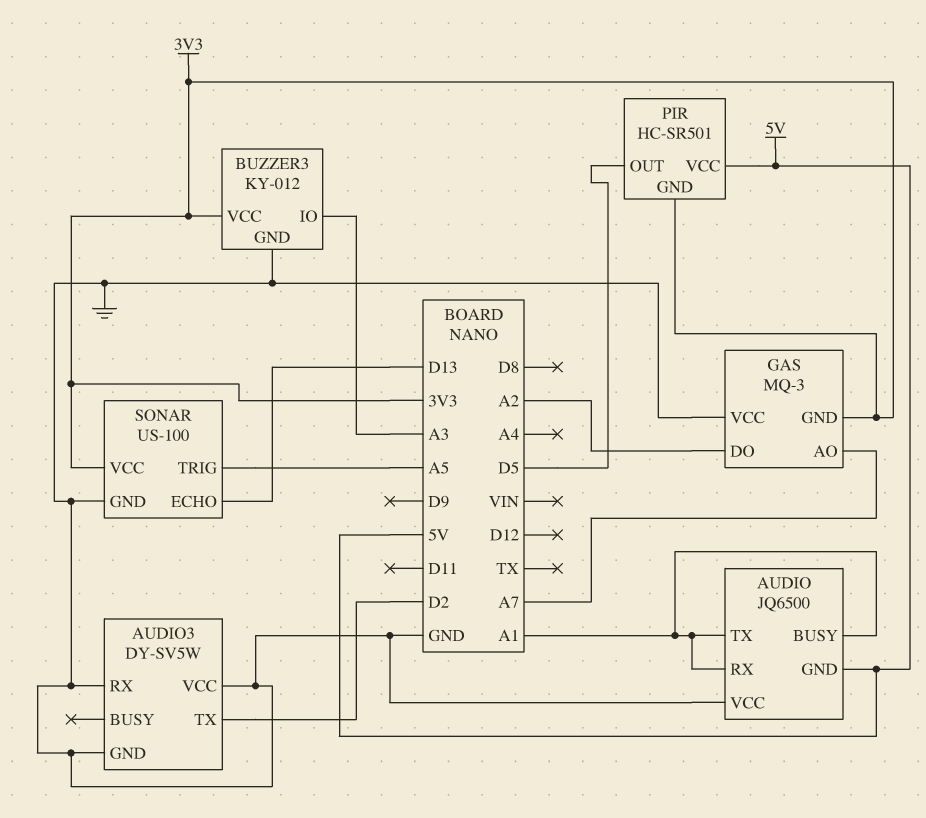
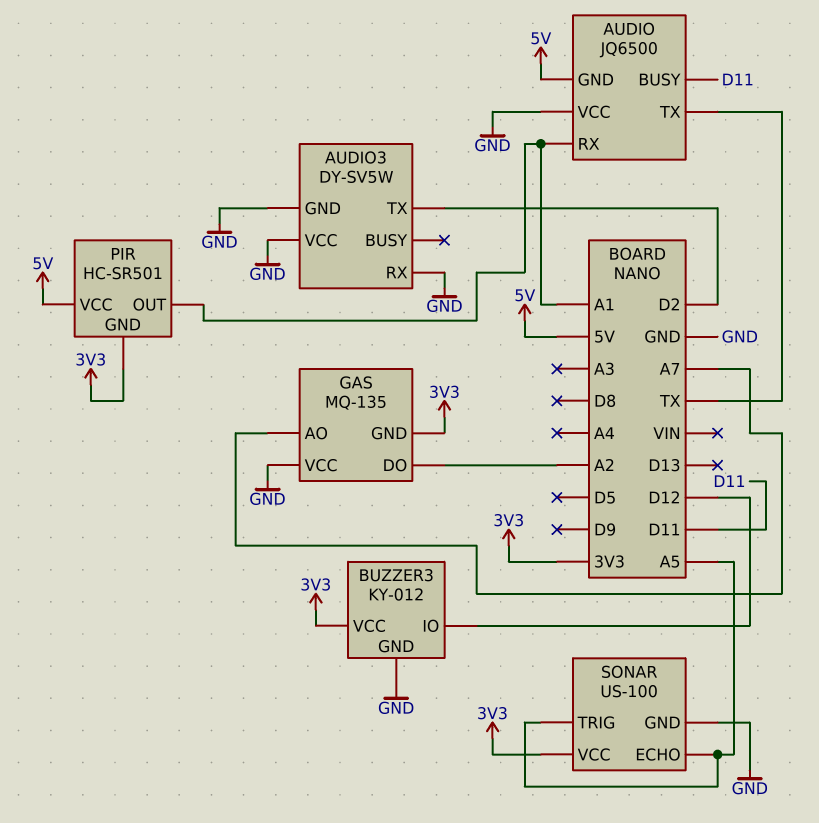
AUDIO pin BUSY: A1 -> D11
AUDIO pin TX: A1 -> TX
BUZZER3 pin IO: A3 -> D12
GAS: MQ-3 -> MQ-135
PIR pin OUT: D5 -> A1
SONAR pin ECHO: D13 -> A5

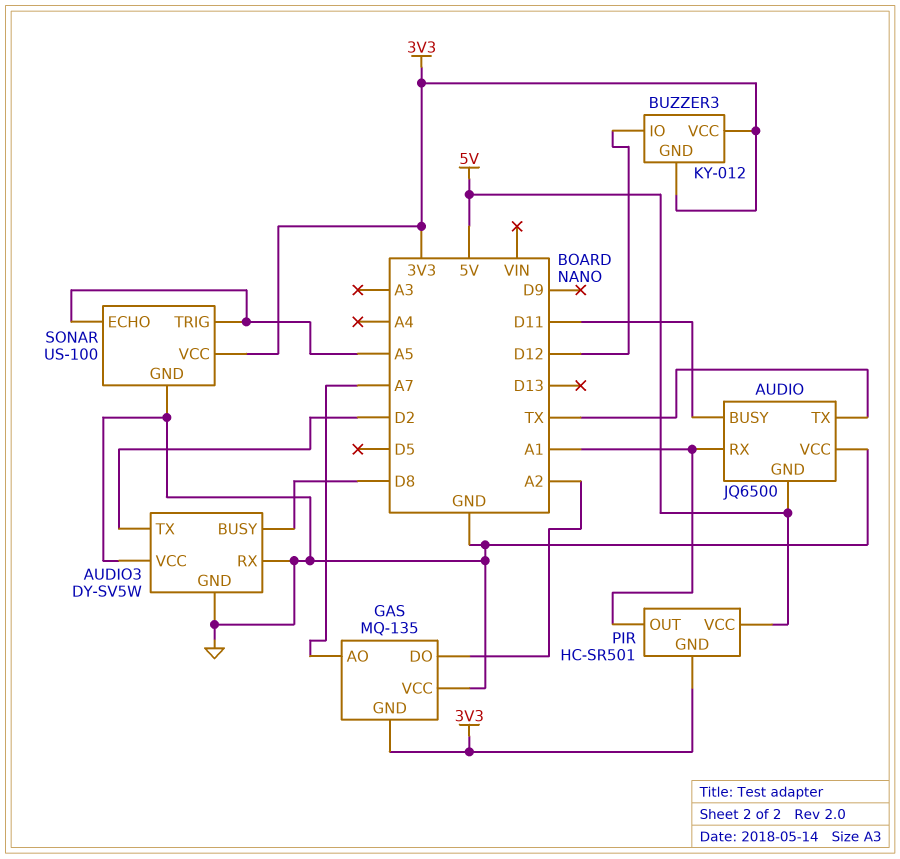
AUDIO3 pin BUSY: none -> D8
BUZZER3 pin GND: GND -> 3V3

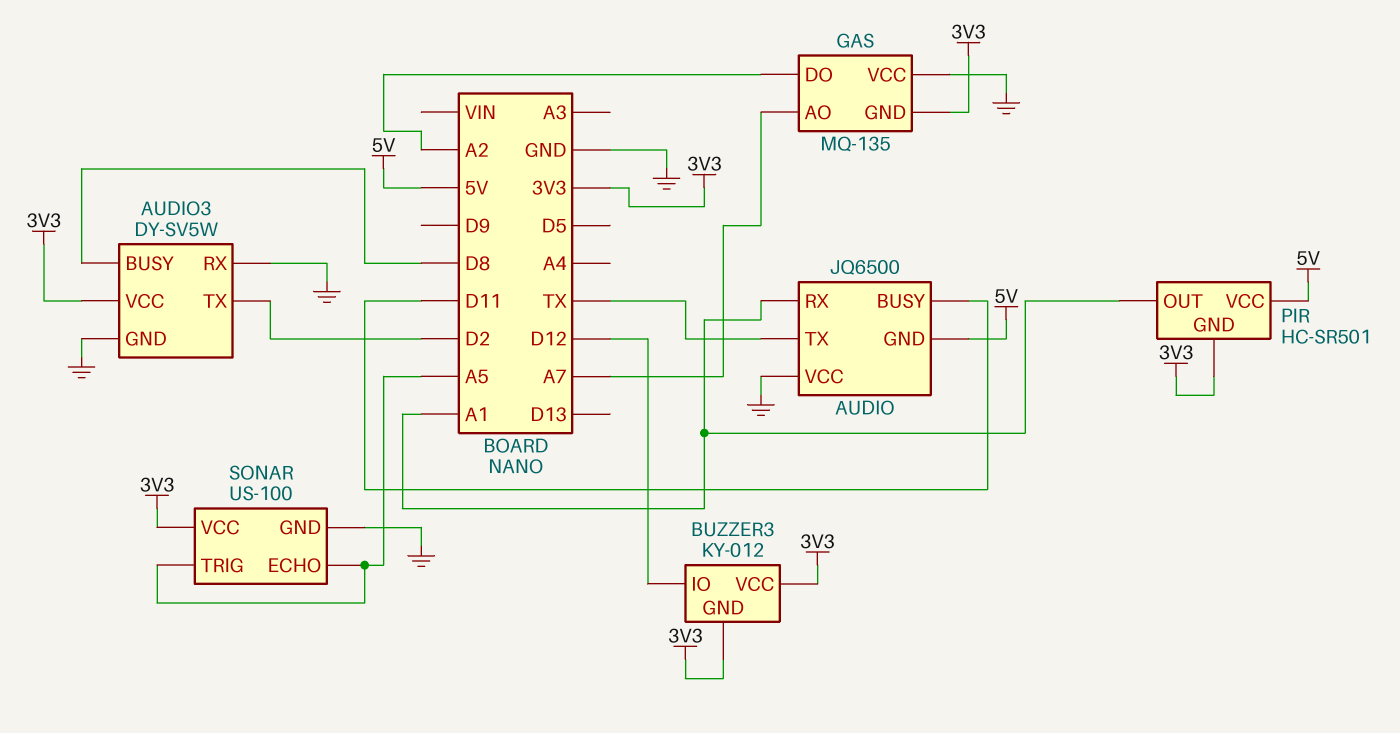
AUDIO3 pin VCC: GND -> 3V3

